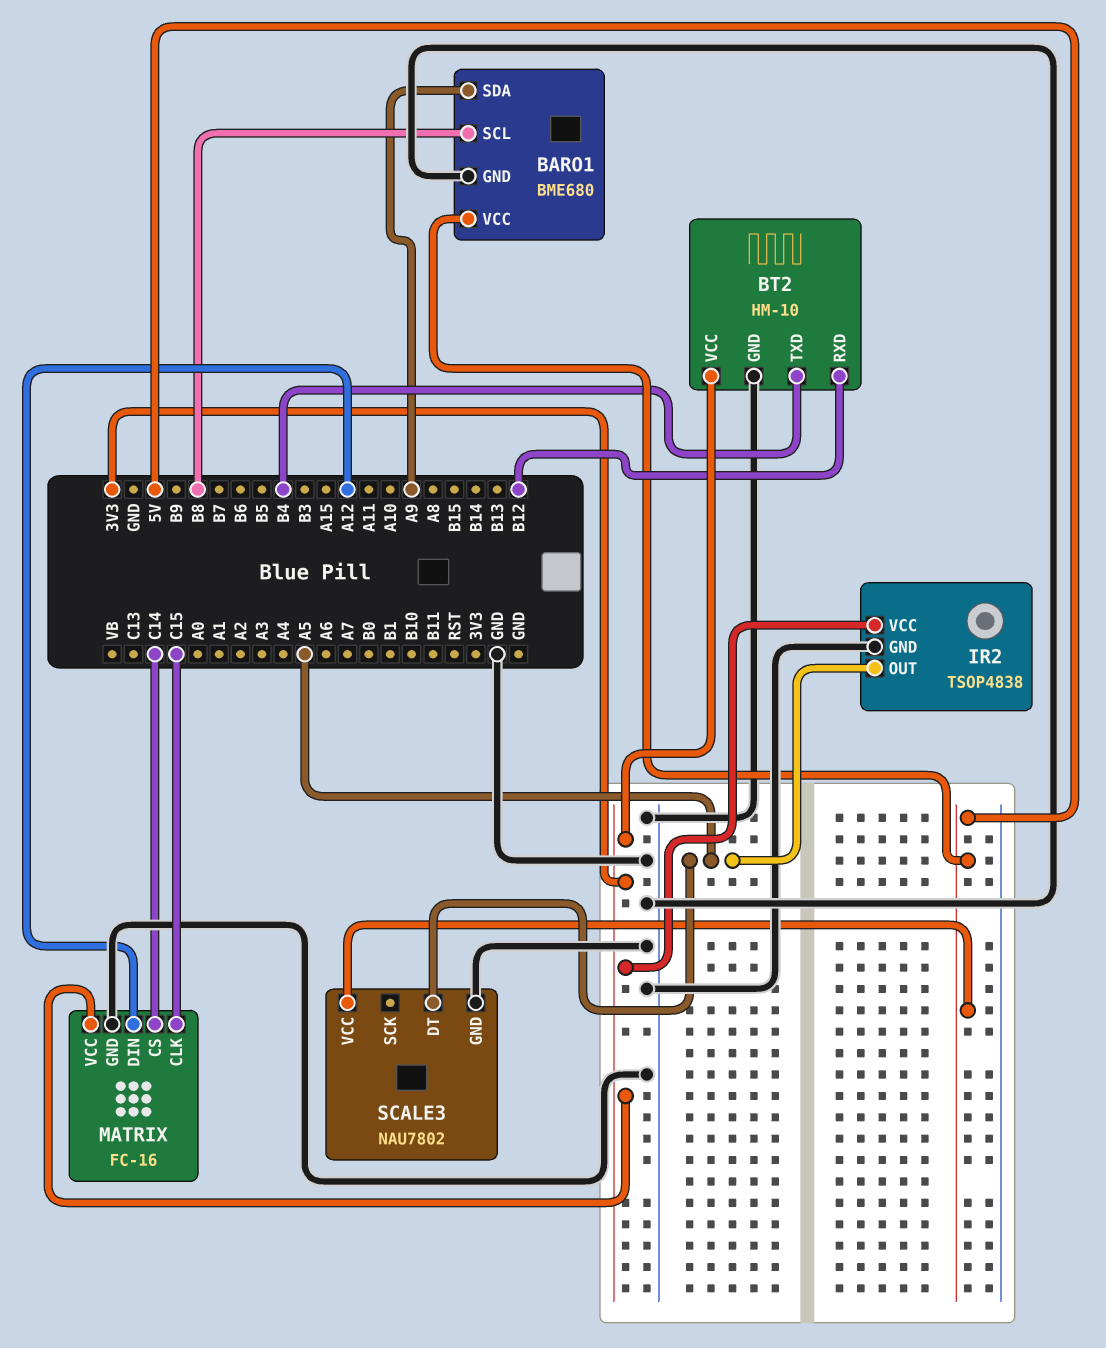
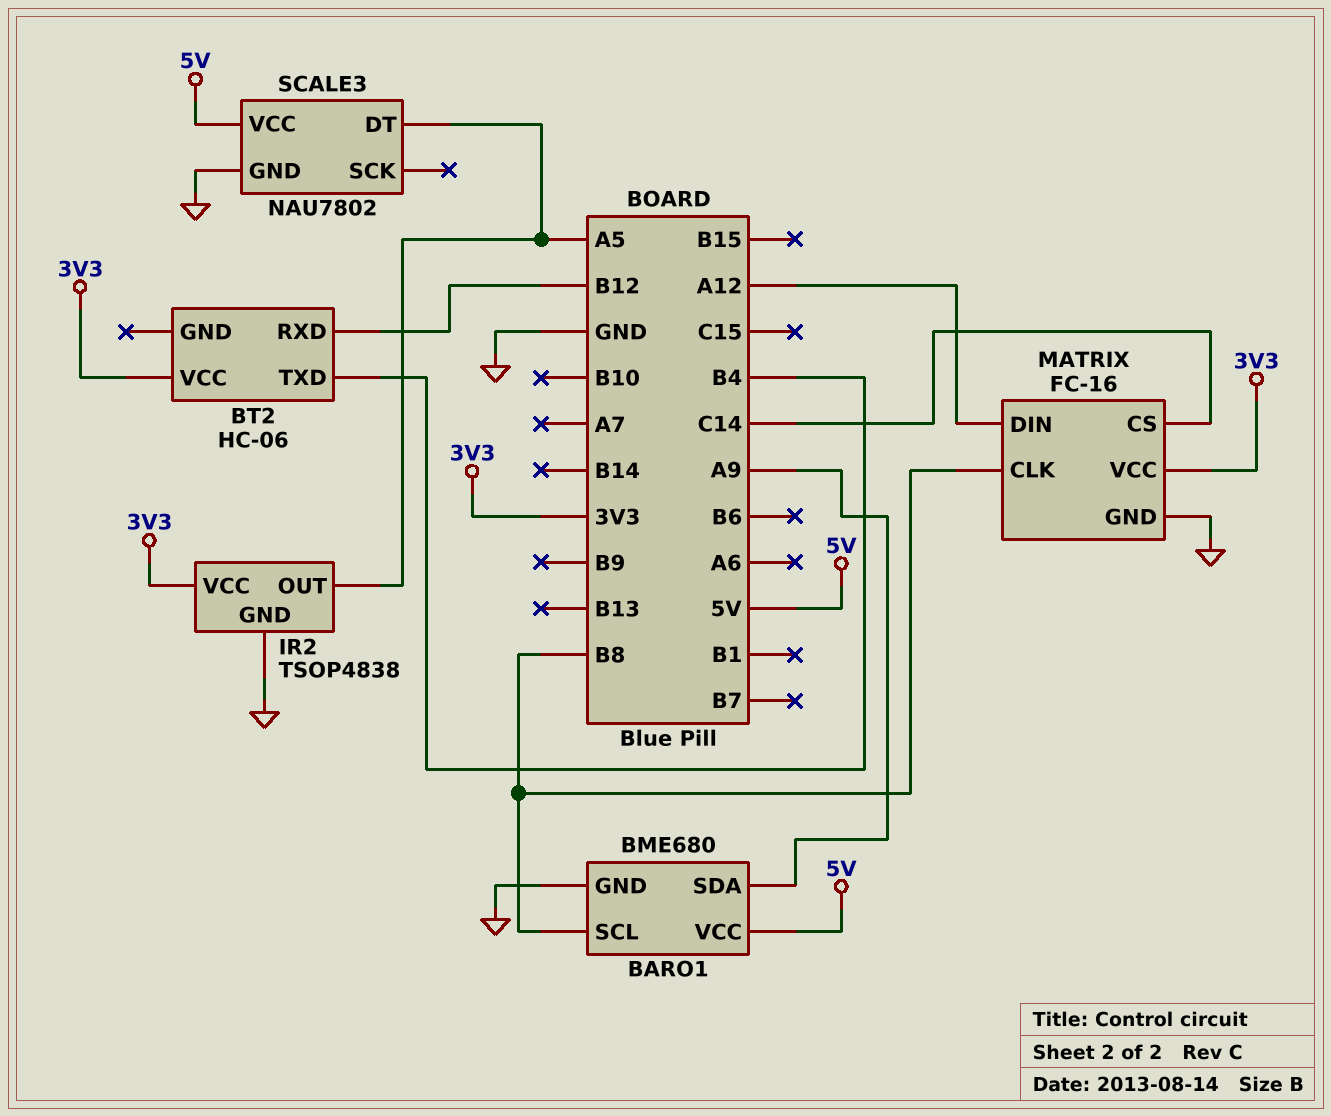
BT2: HM-10 -> HC-06
BT2 pin GND: GND -> none
MATRIX pin CLK: C15 -> B8

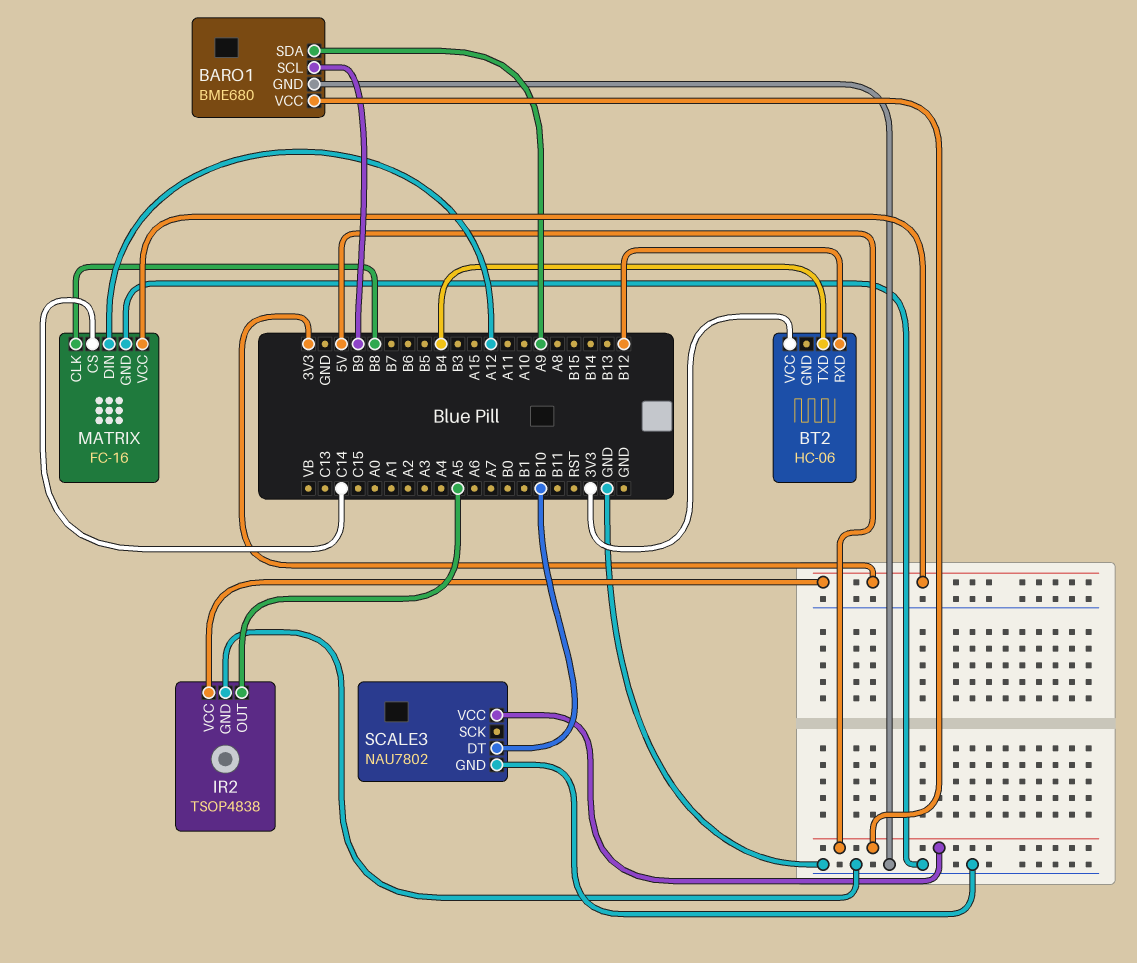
BARO1 pin SCL: B8 -> B9
SCALE3 pin DT: A5 -> B10

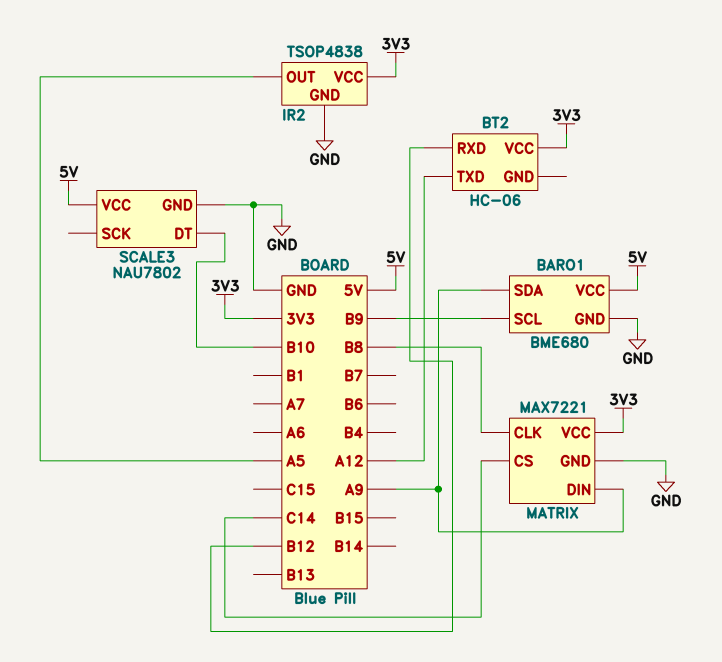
BT2 pin TXD: B4 -> A12
MATRIX: FC-16 -> MAX7221
MATRIX pin DIN: A12 -> A9

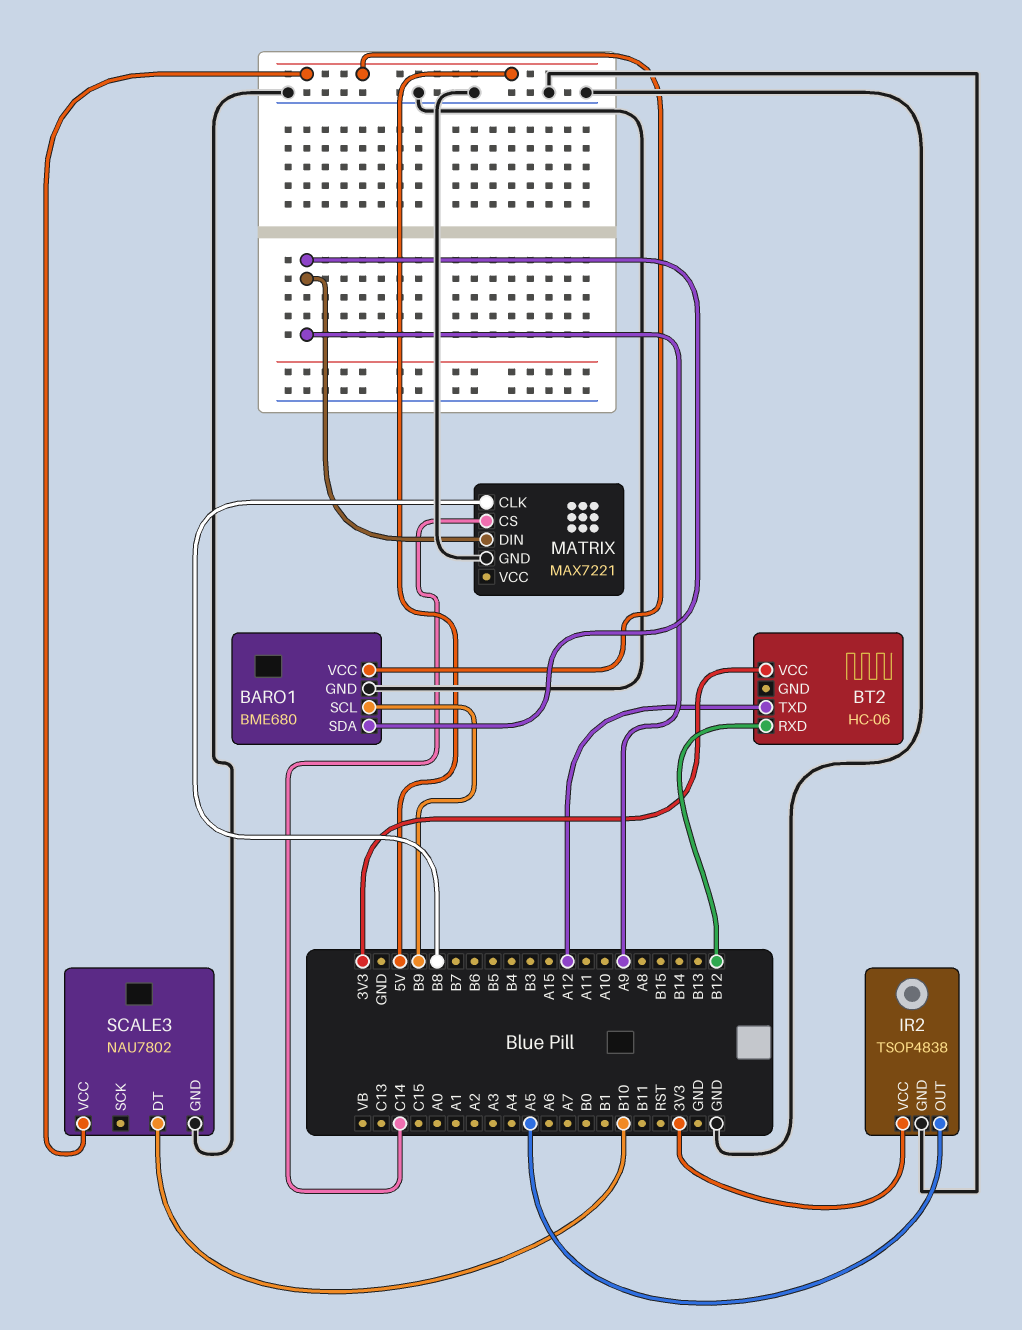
MATRIX pin VCC: 3V3 -> none

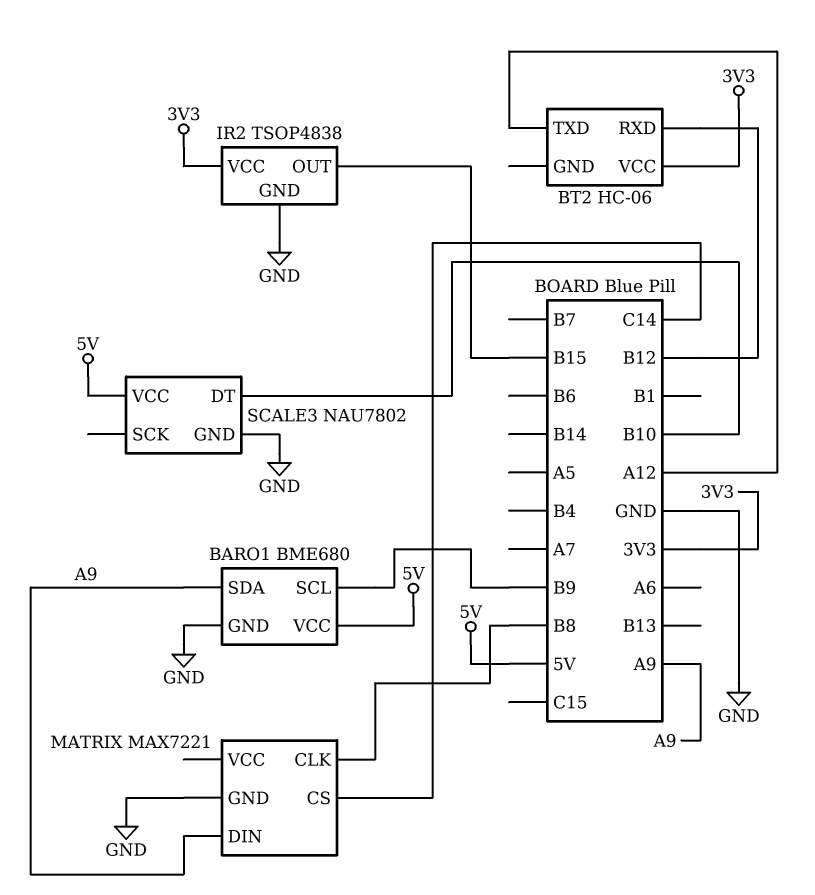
IR2 pin OUT: A5 -> B15

